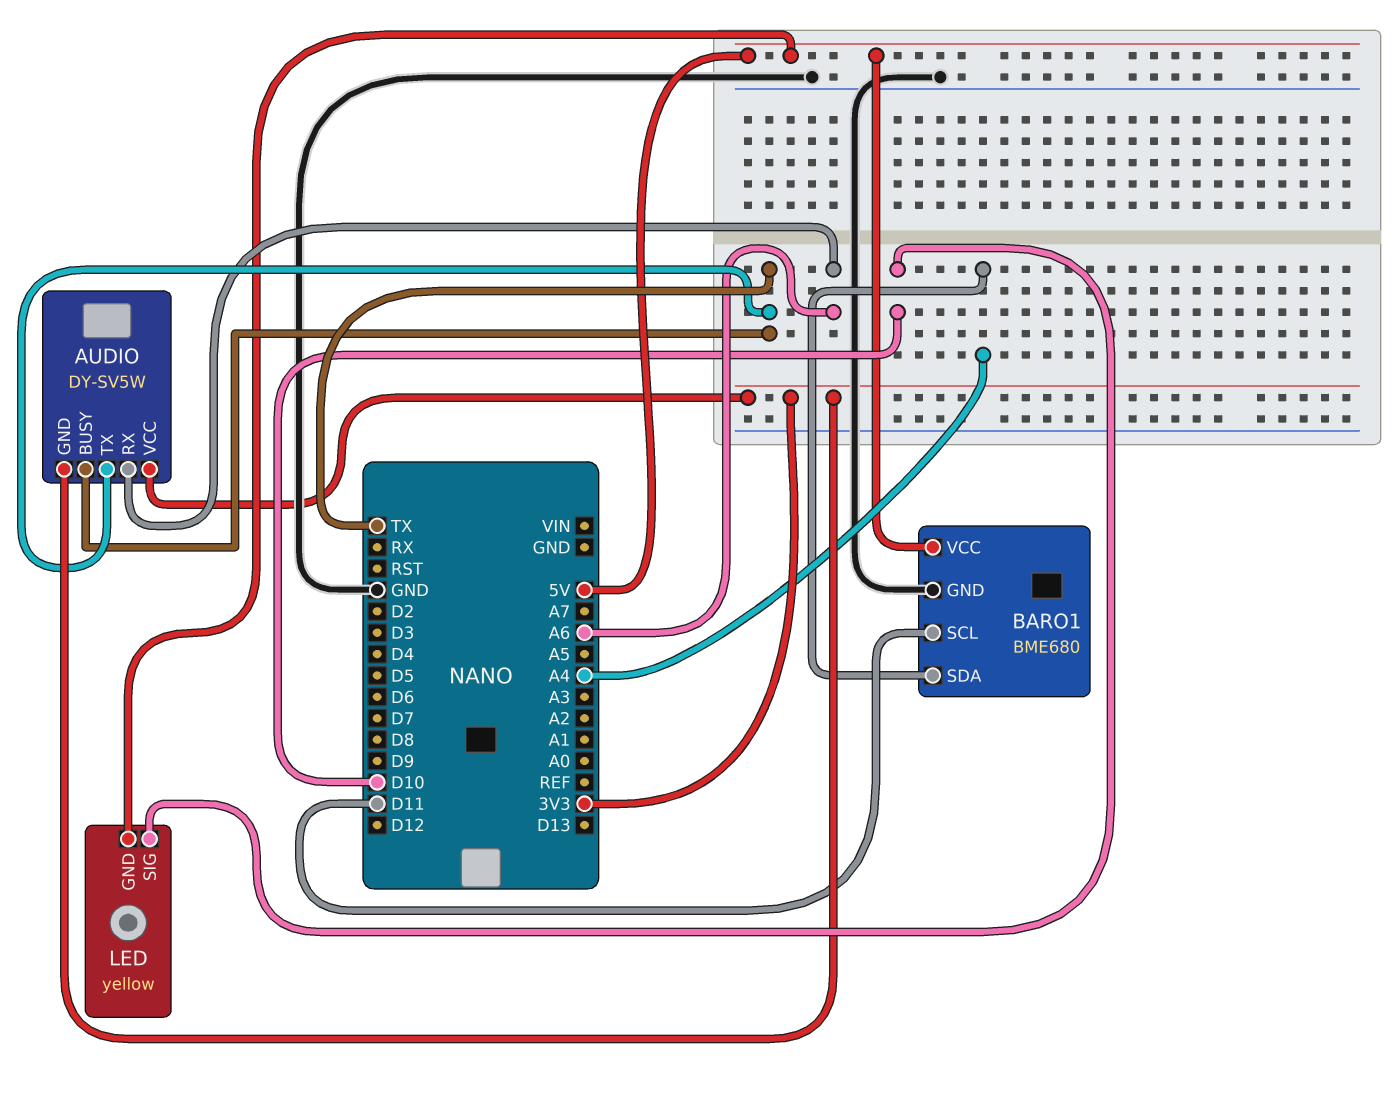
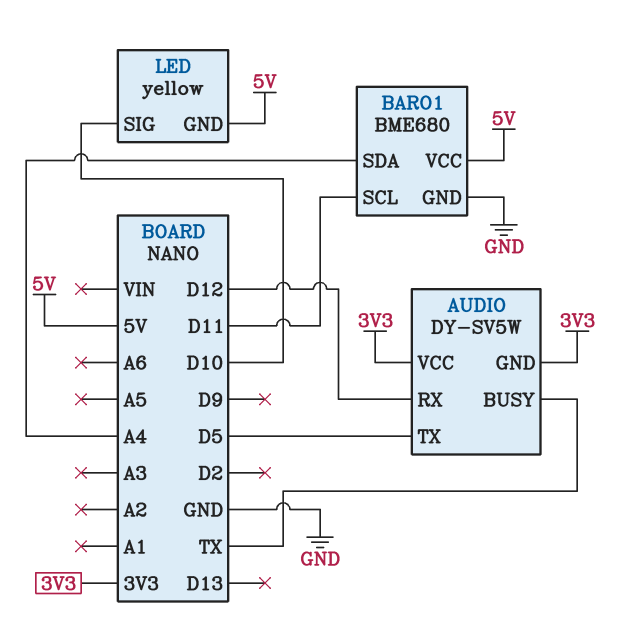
AUDIO pin RX: A6 -> D12
AUDIO pin TX: TX -> D5

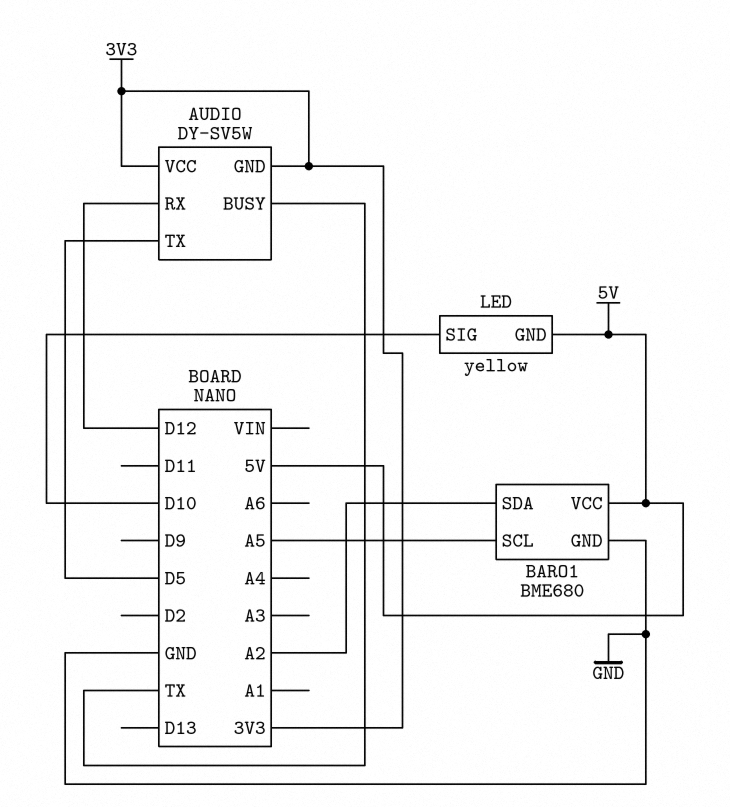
BARO1 pin SCL: D11 -> A5
BARO1 pin SDA: A4 -> A2

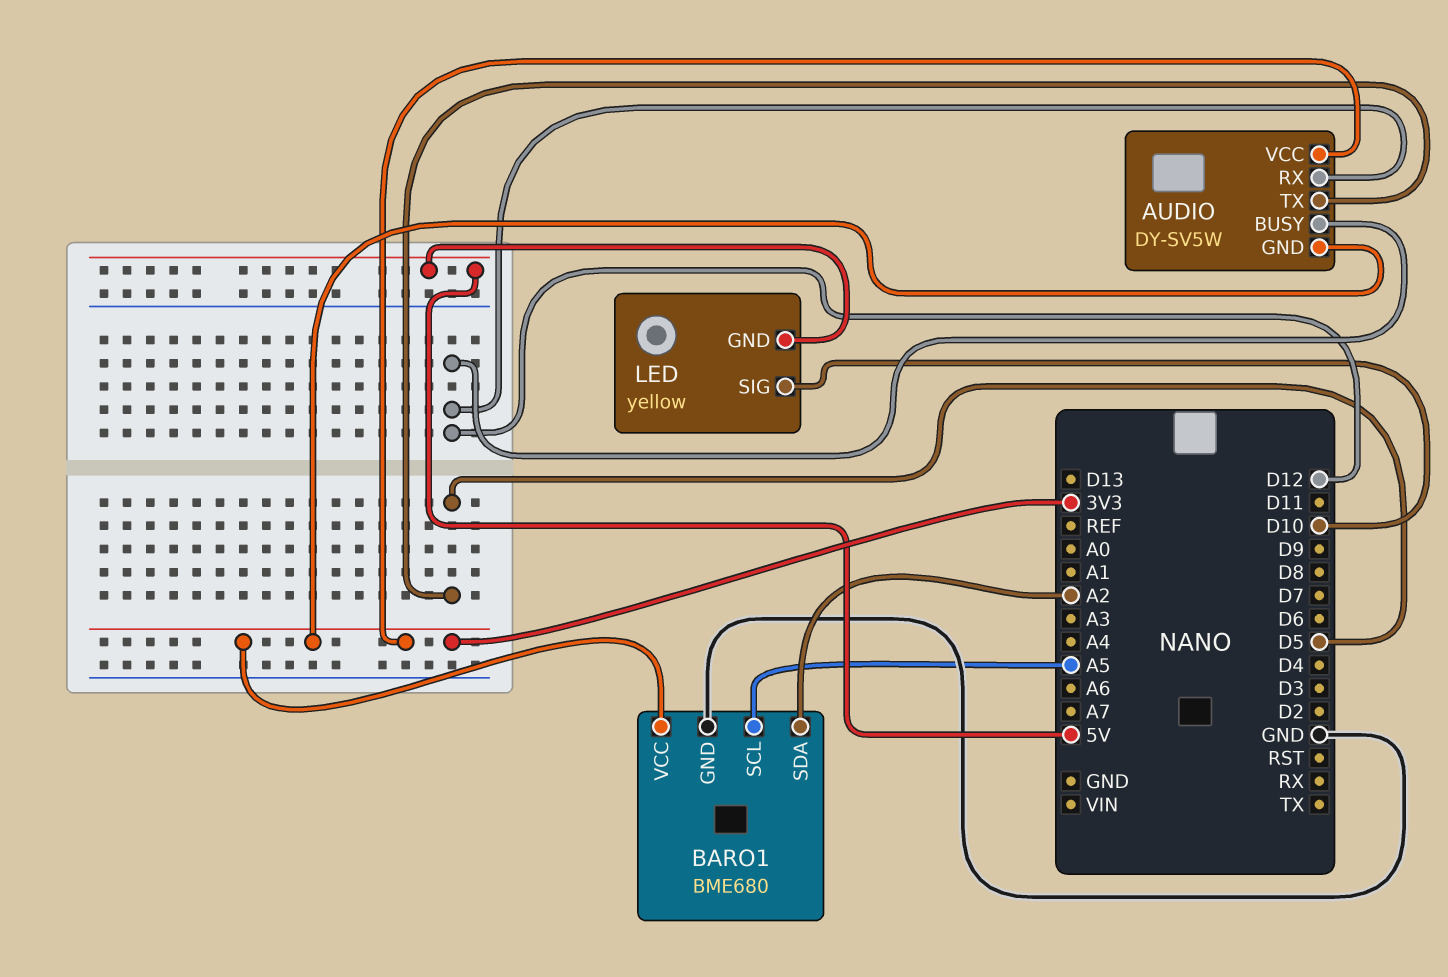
AUDIO pin BUSY: TX -> D12
BARO1 pin VCC: 5V -> 3V3

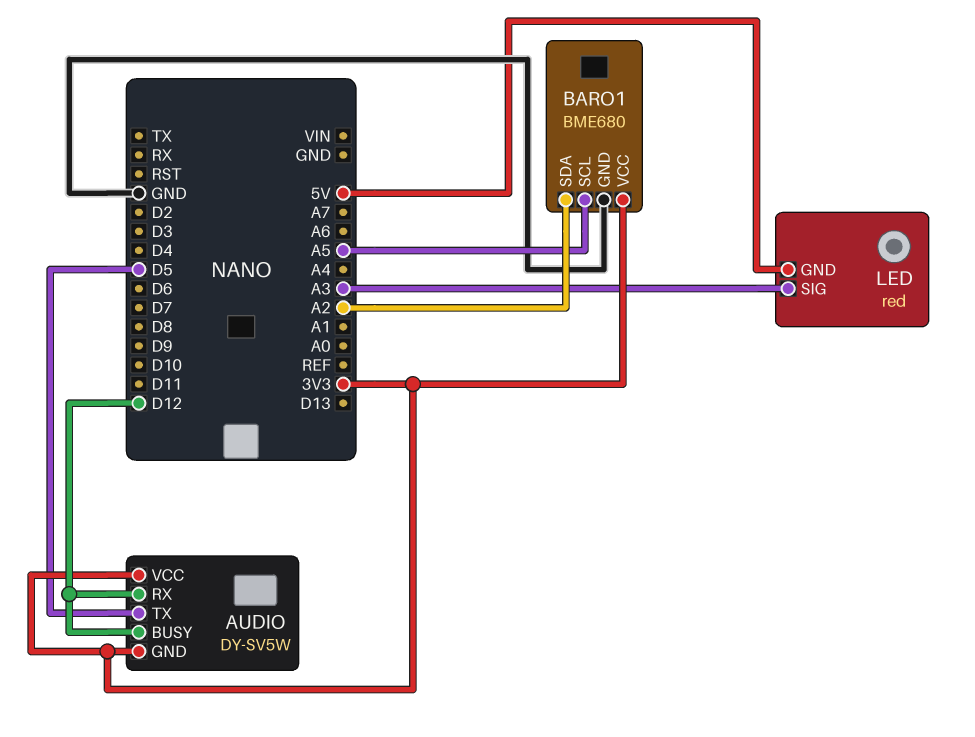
LED: yellow -> red
LED pin SIG: D10 -> A3

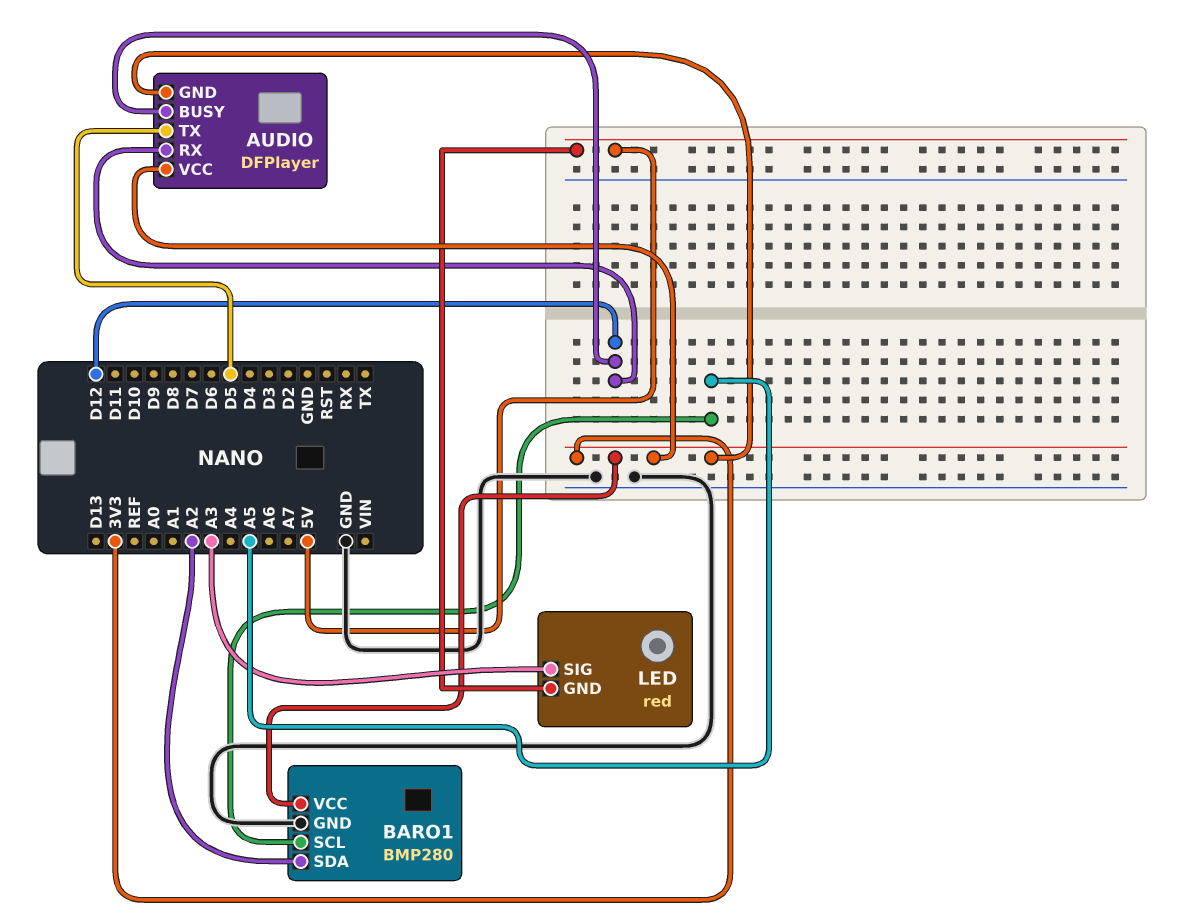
AUDIO: DY-SV5W -> DFPlayer
BARO1: BME680 -> BMP280

